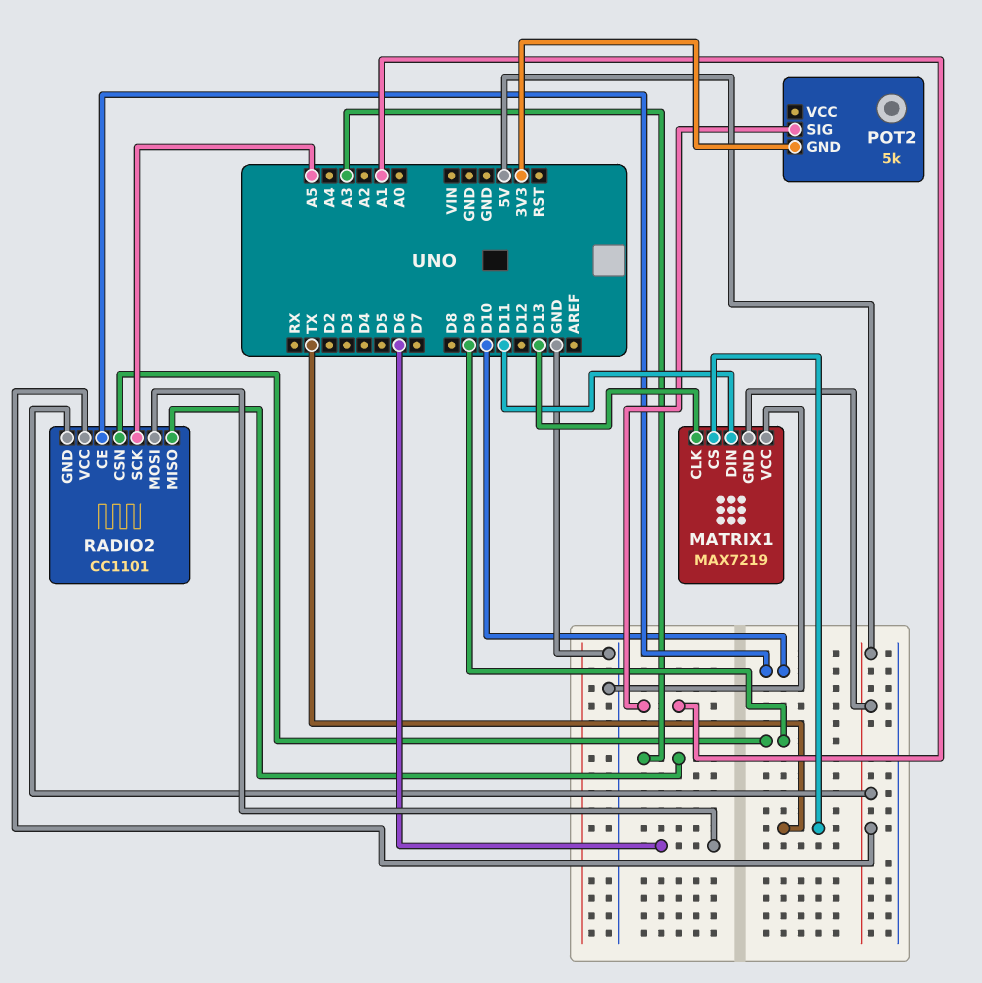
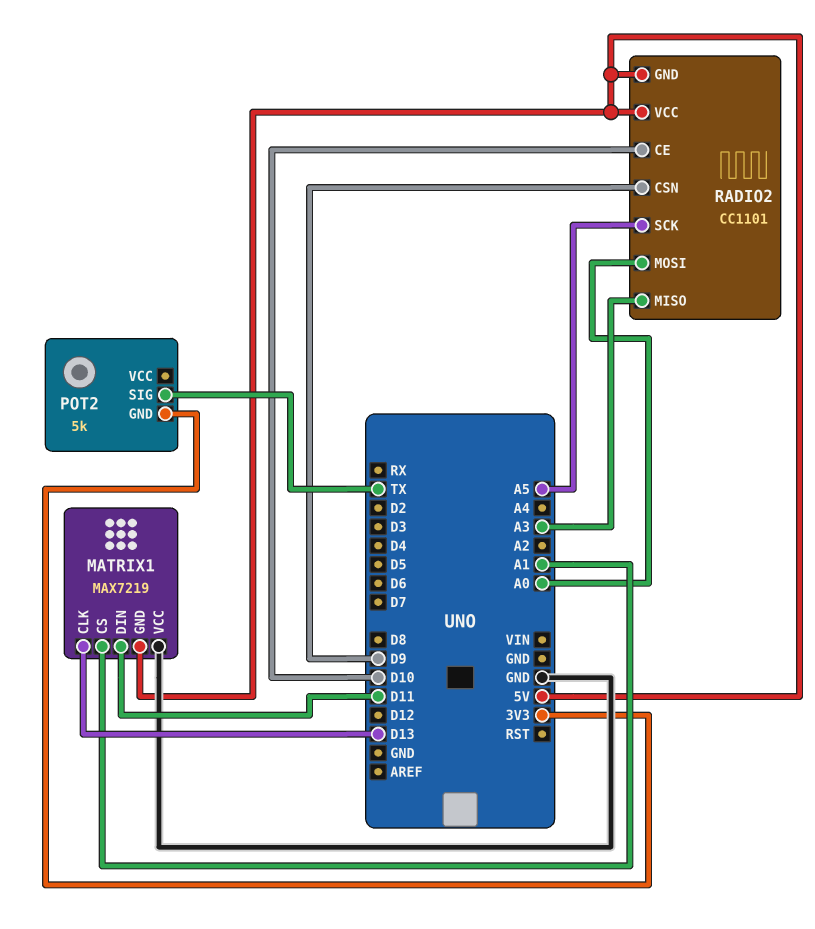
MATRIX1 pin CS: TX -> A1
POT2 pin SIG: A1 -> TX
RADIO2 pin MOSI: D6 -> A0

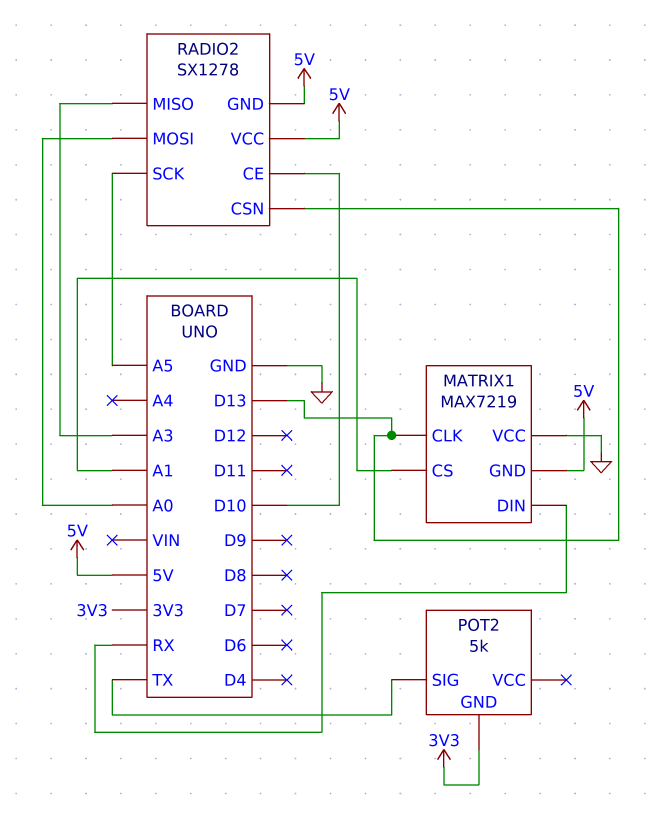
MATRIX1 pin DIN: D11 -> RX
RADIO2: CC1101 -> SX1278
RADIO2 pin CSN: D9 -> D13

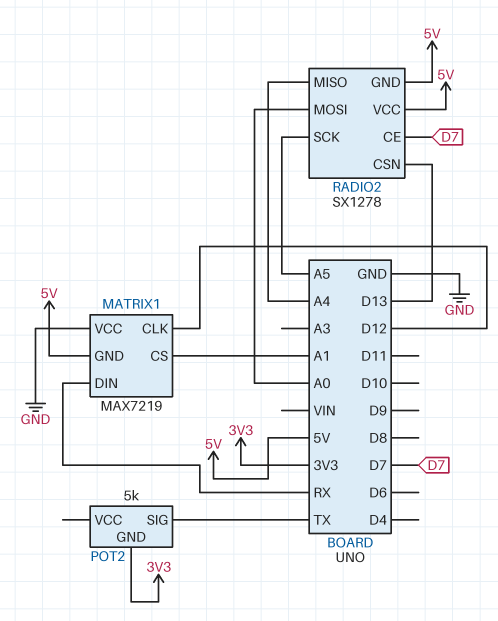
MATRIX1 pin CLK: D13 -> D12
RADIO2 pin CE: D10 -> D7
RADIO2 pin MISO: A3 -> A4

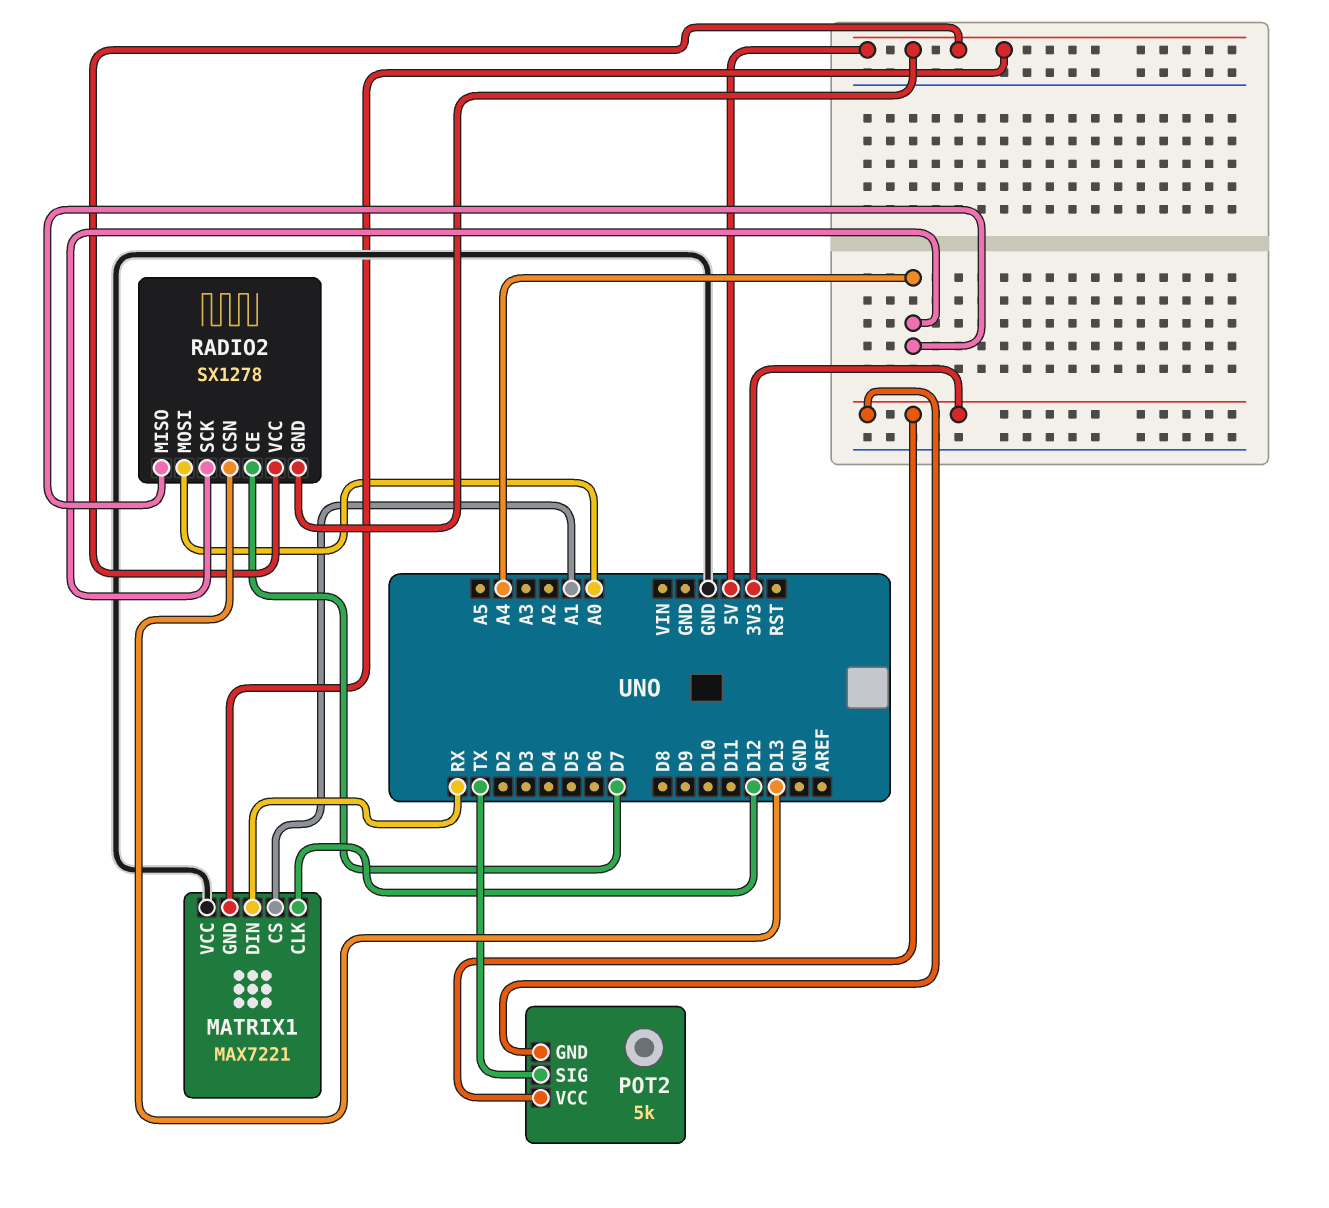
MATRIX1: MAX7219 -> MAX7221
POT2 pin VCC: none -> 3V3
RADIO2 pin SCK: A5 -> A4

